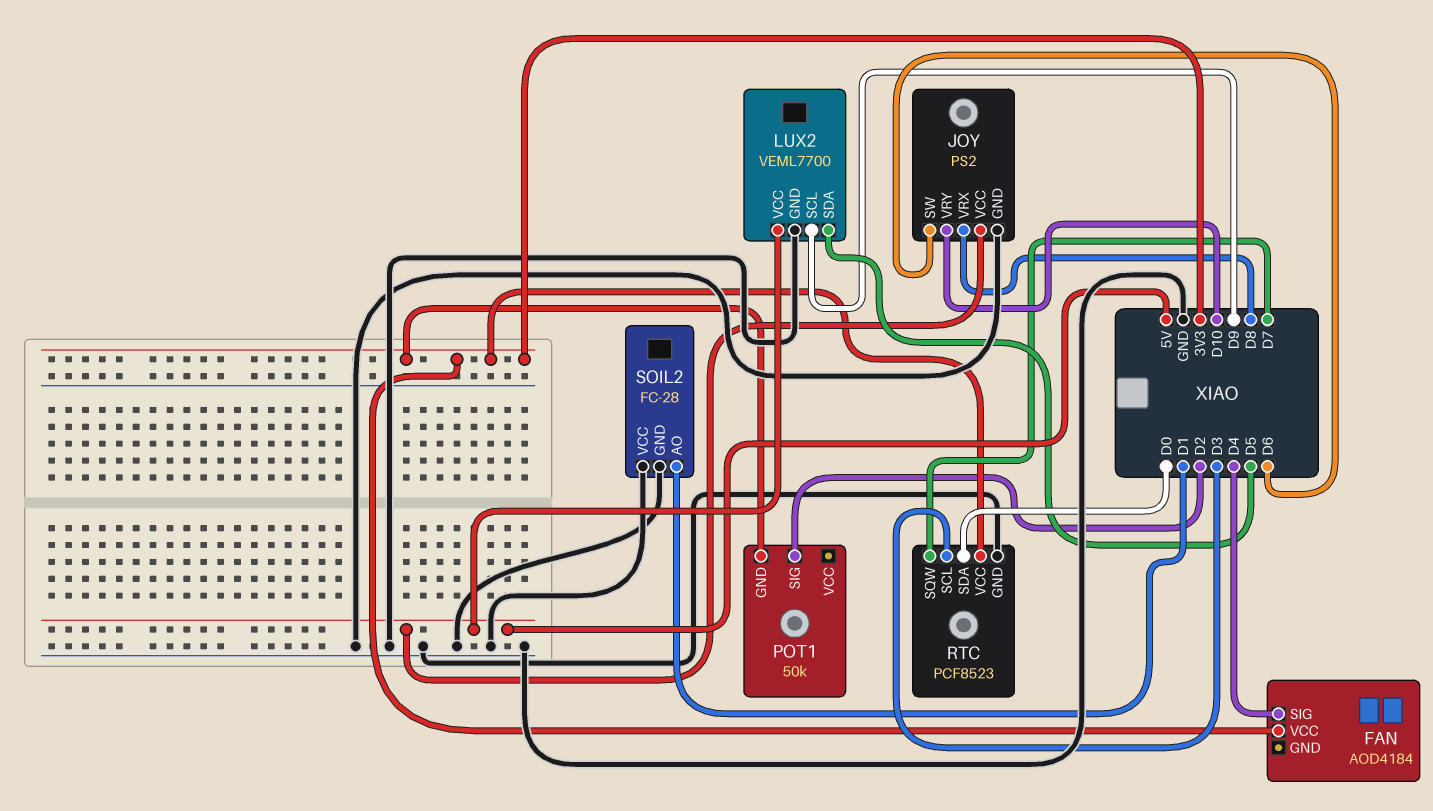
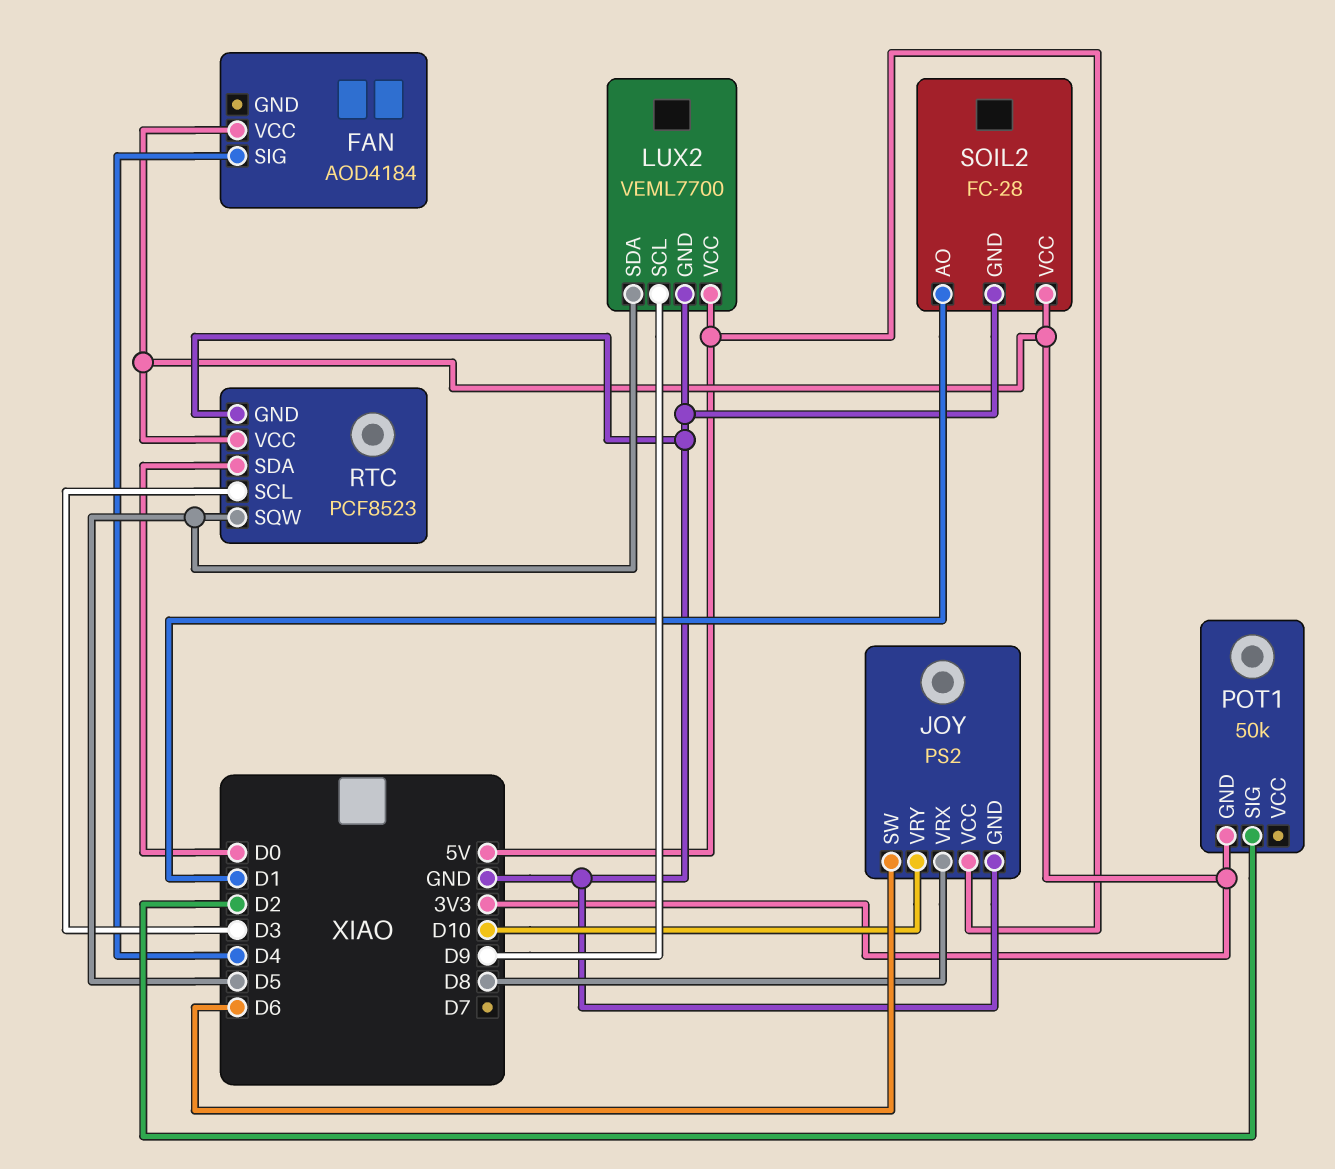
RTC pin SQW: D7 -> D5
SOIL2 pin VCC: GND -> 3V3

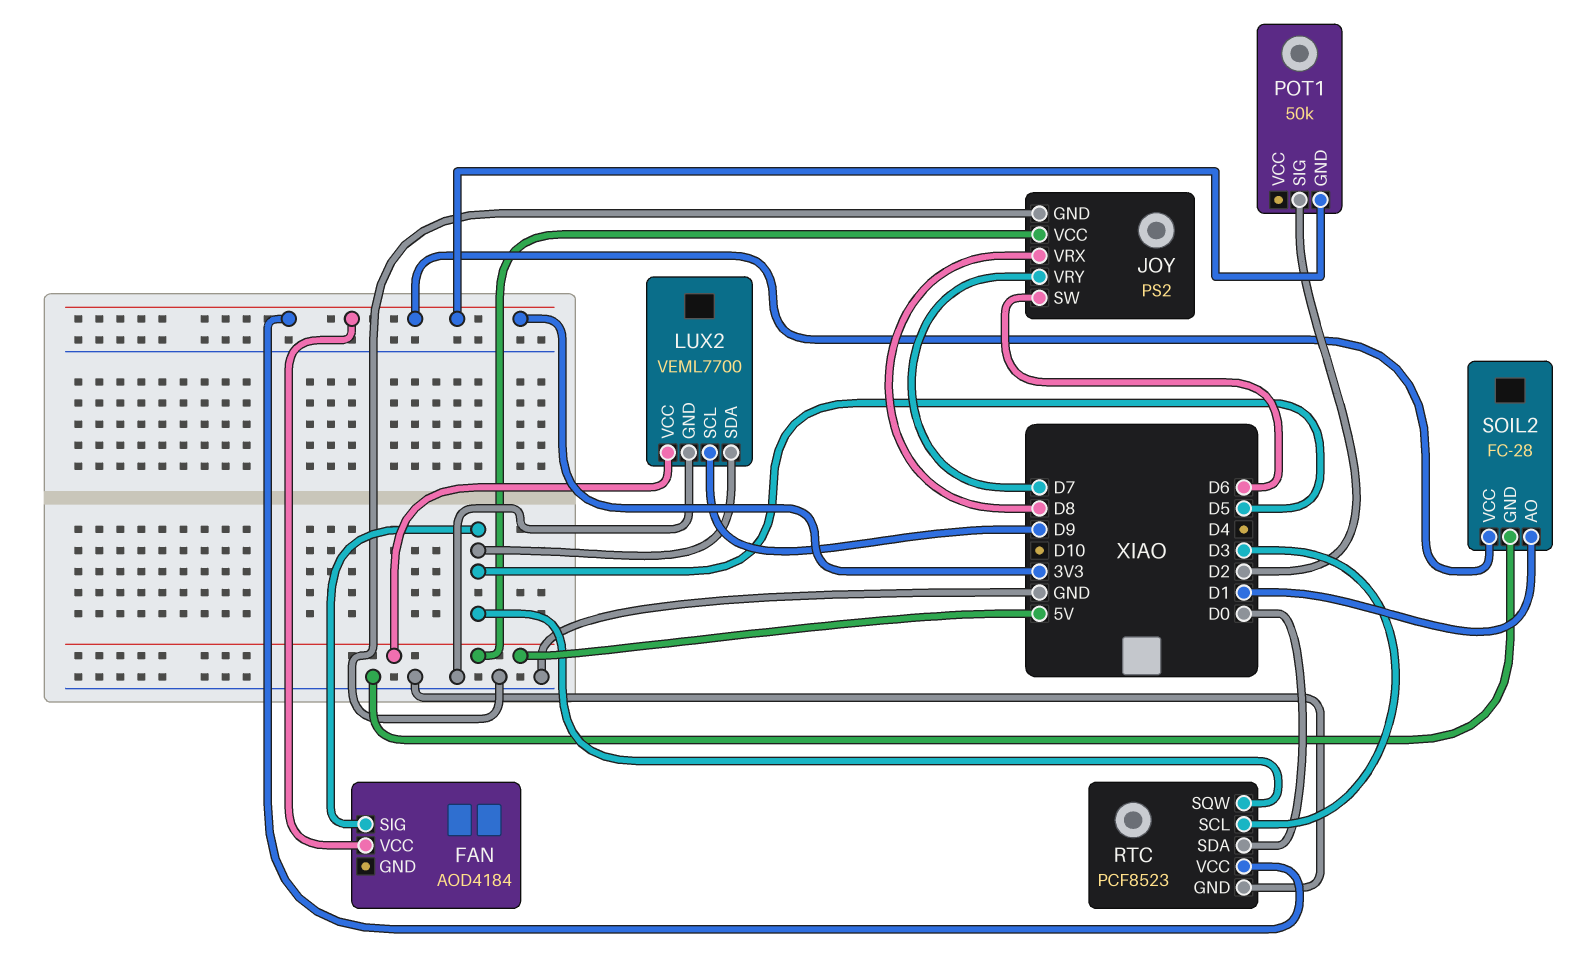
FAN pin SIG: D4 -> D5
JOY pin VRY: D10 -> D7

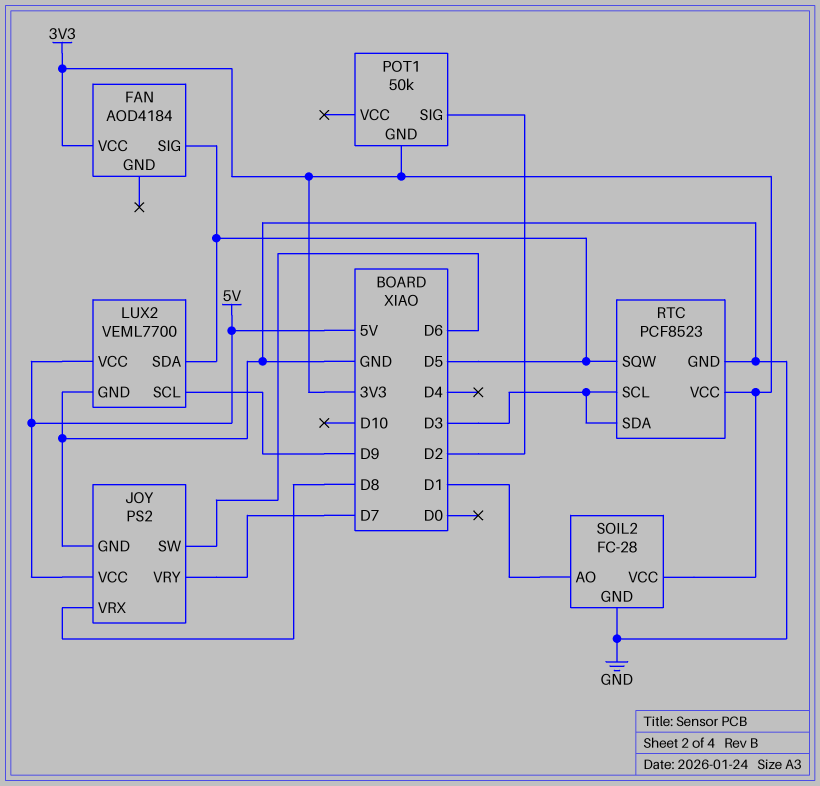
RTC pin SDA: D0 -> D3

